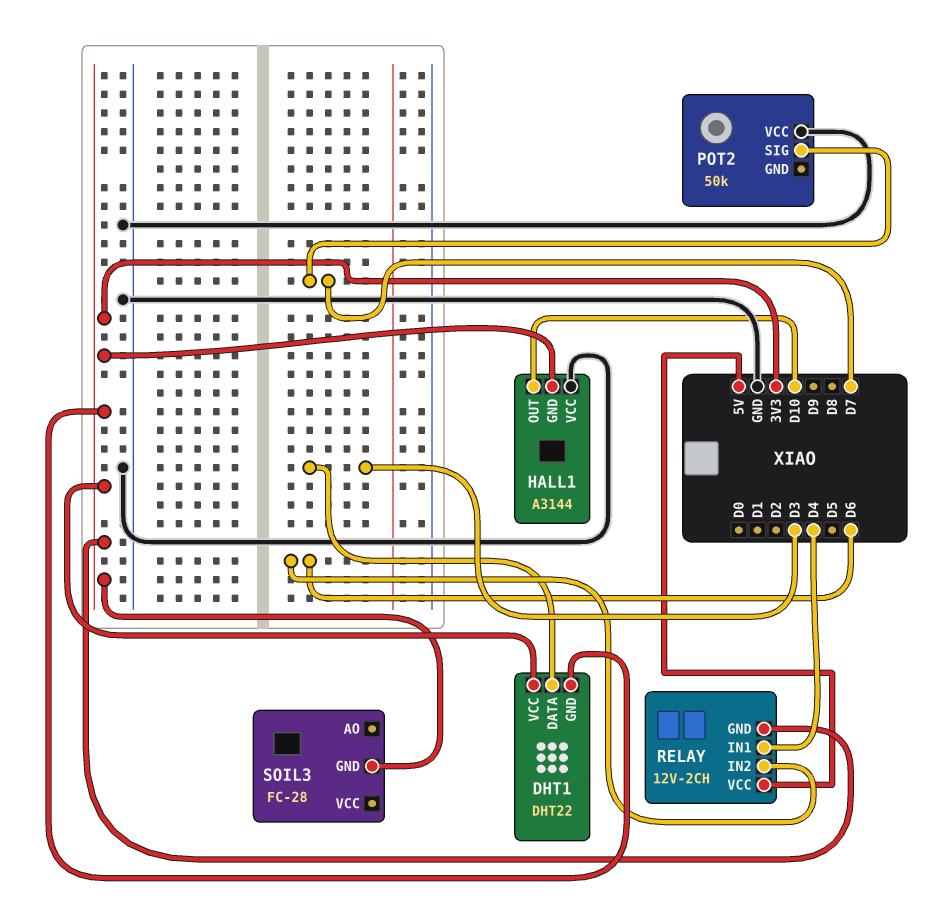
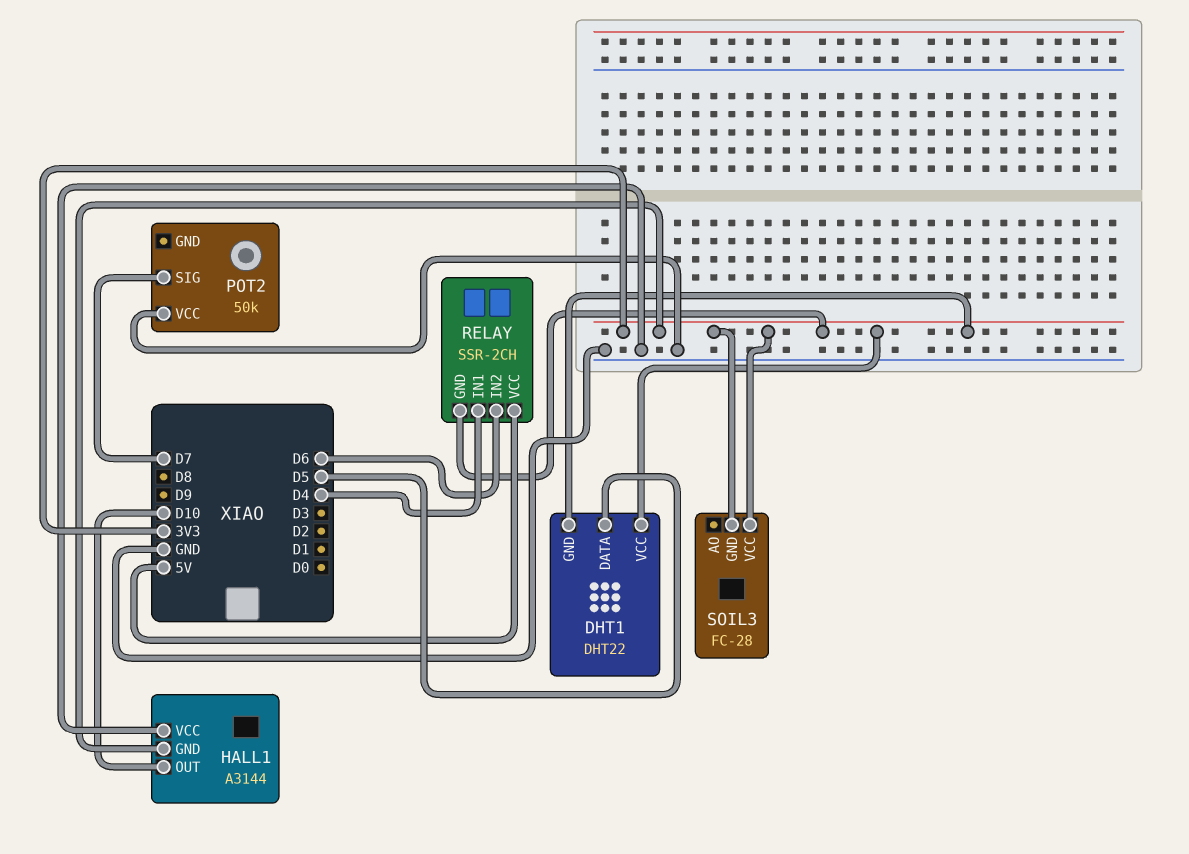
DHT1 pin DATA: D3 -> D5
RELAY: 12V-2CH -> SSR-2CH
SOIL3 pin VCC: none -> 3V3

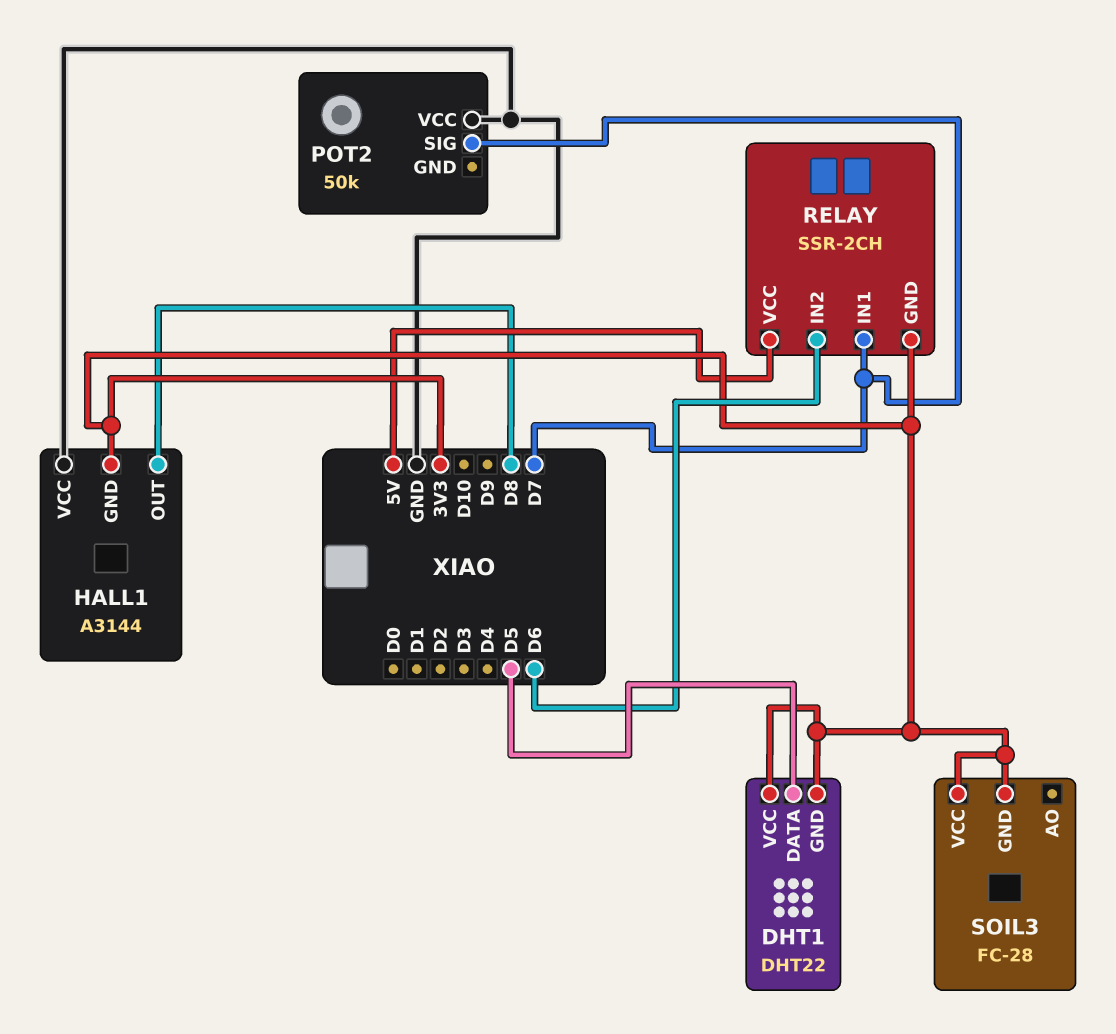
HALL1 pin OUT: D10 -> D8
RELAY pin IN1: D4 -> D7

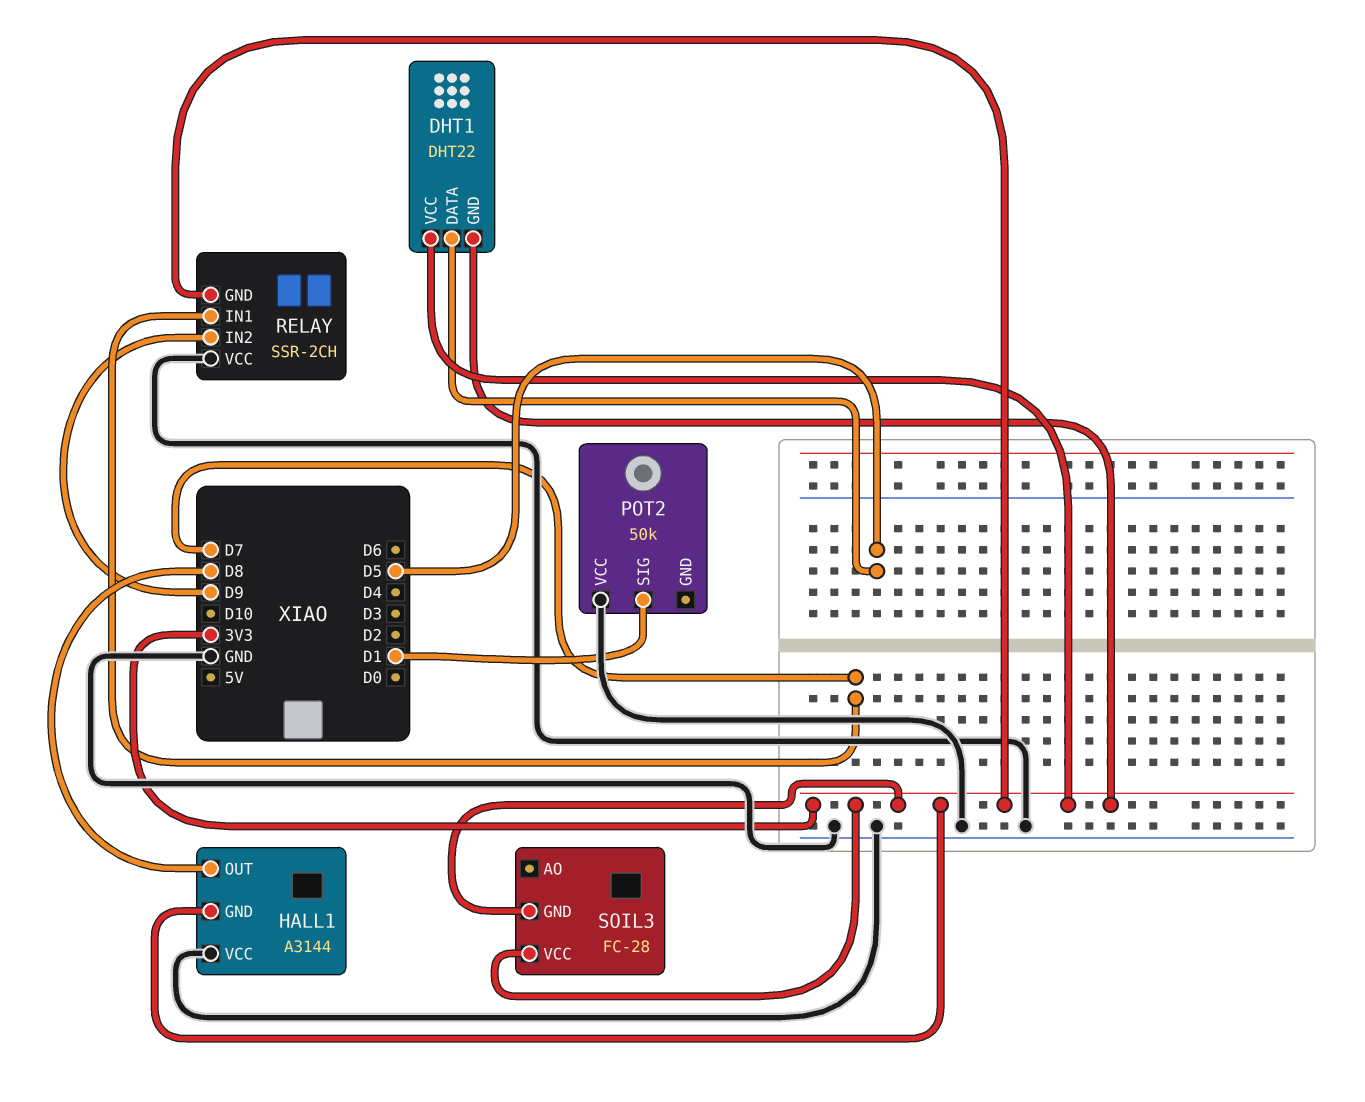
POT2 pin SIG: D7 -> D1
RELAY pin IN2: D6 -> D9
RELAY pin VCC: 5V -> GND

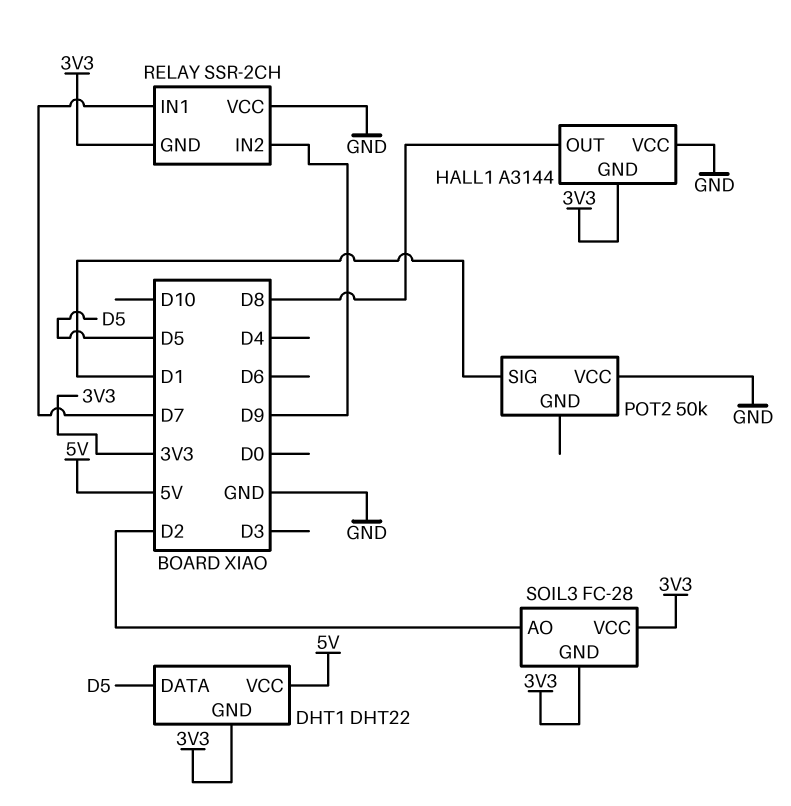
DHT1 pin VCC: 3V3 -> 5V
SOIL3 pin AO: none -> D2

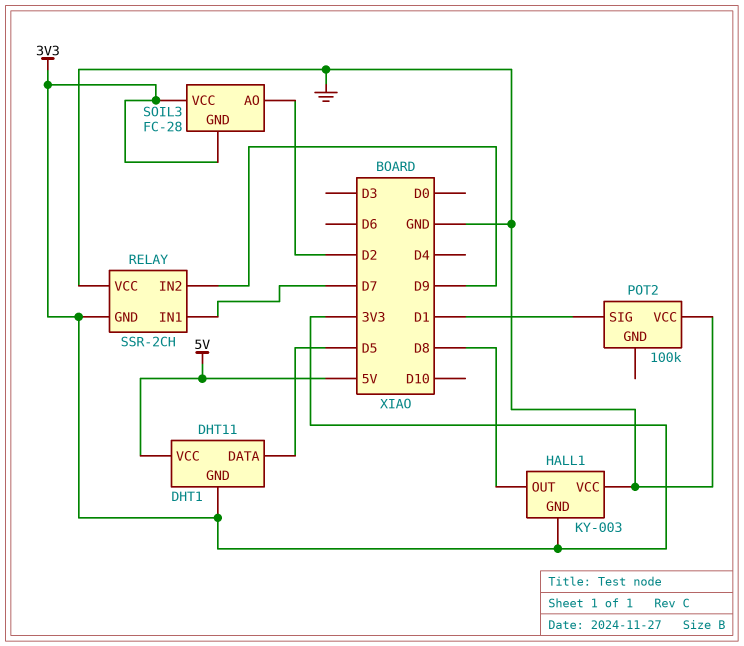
DHT1: DHT22 -> DHT11
HALL1: A3144 -> KY-003
POT2: 50k -> 100k

